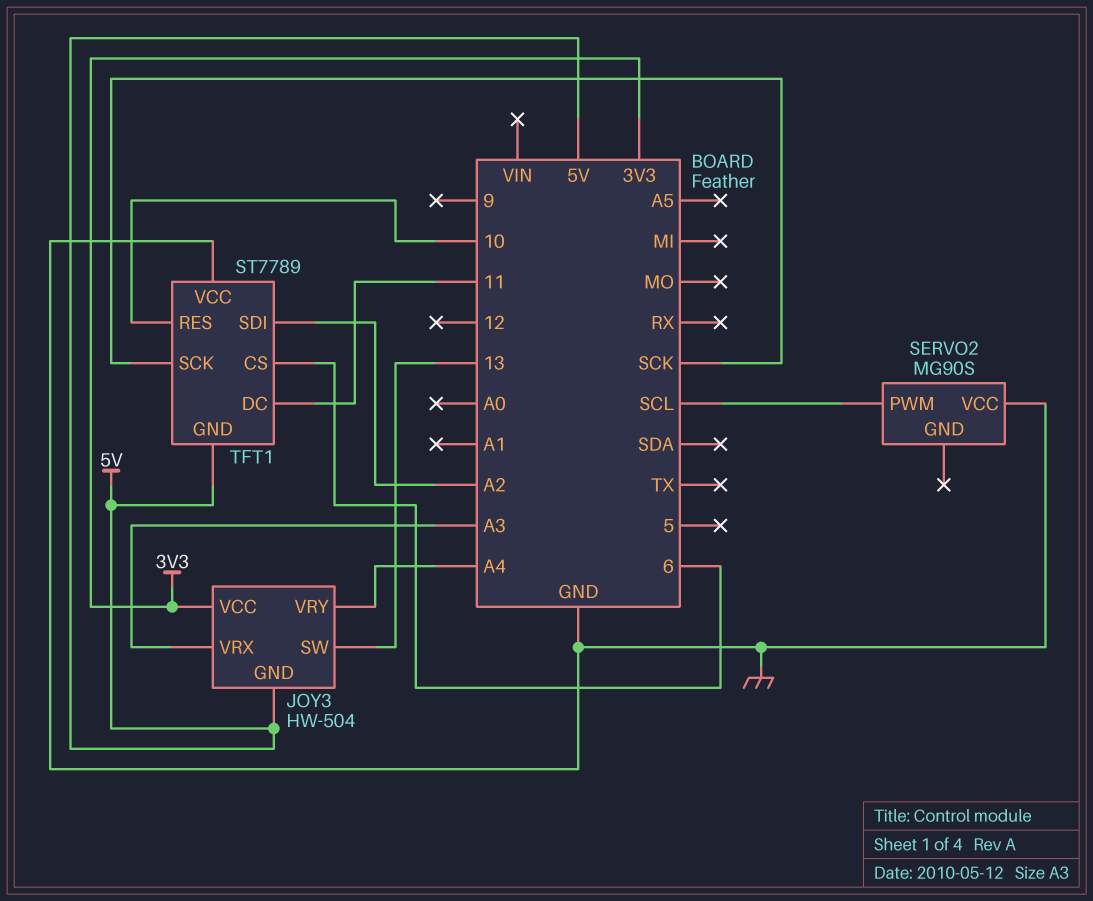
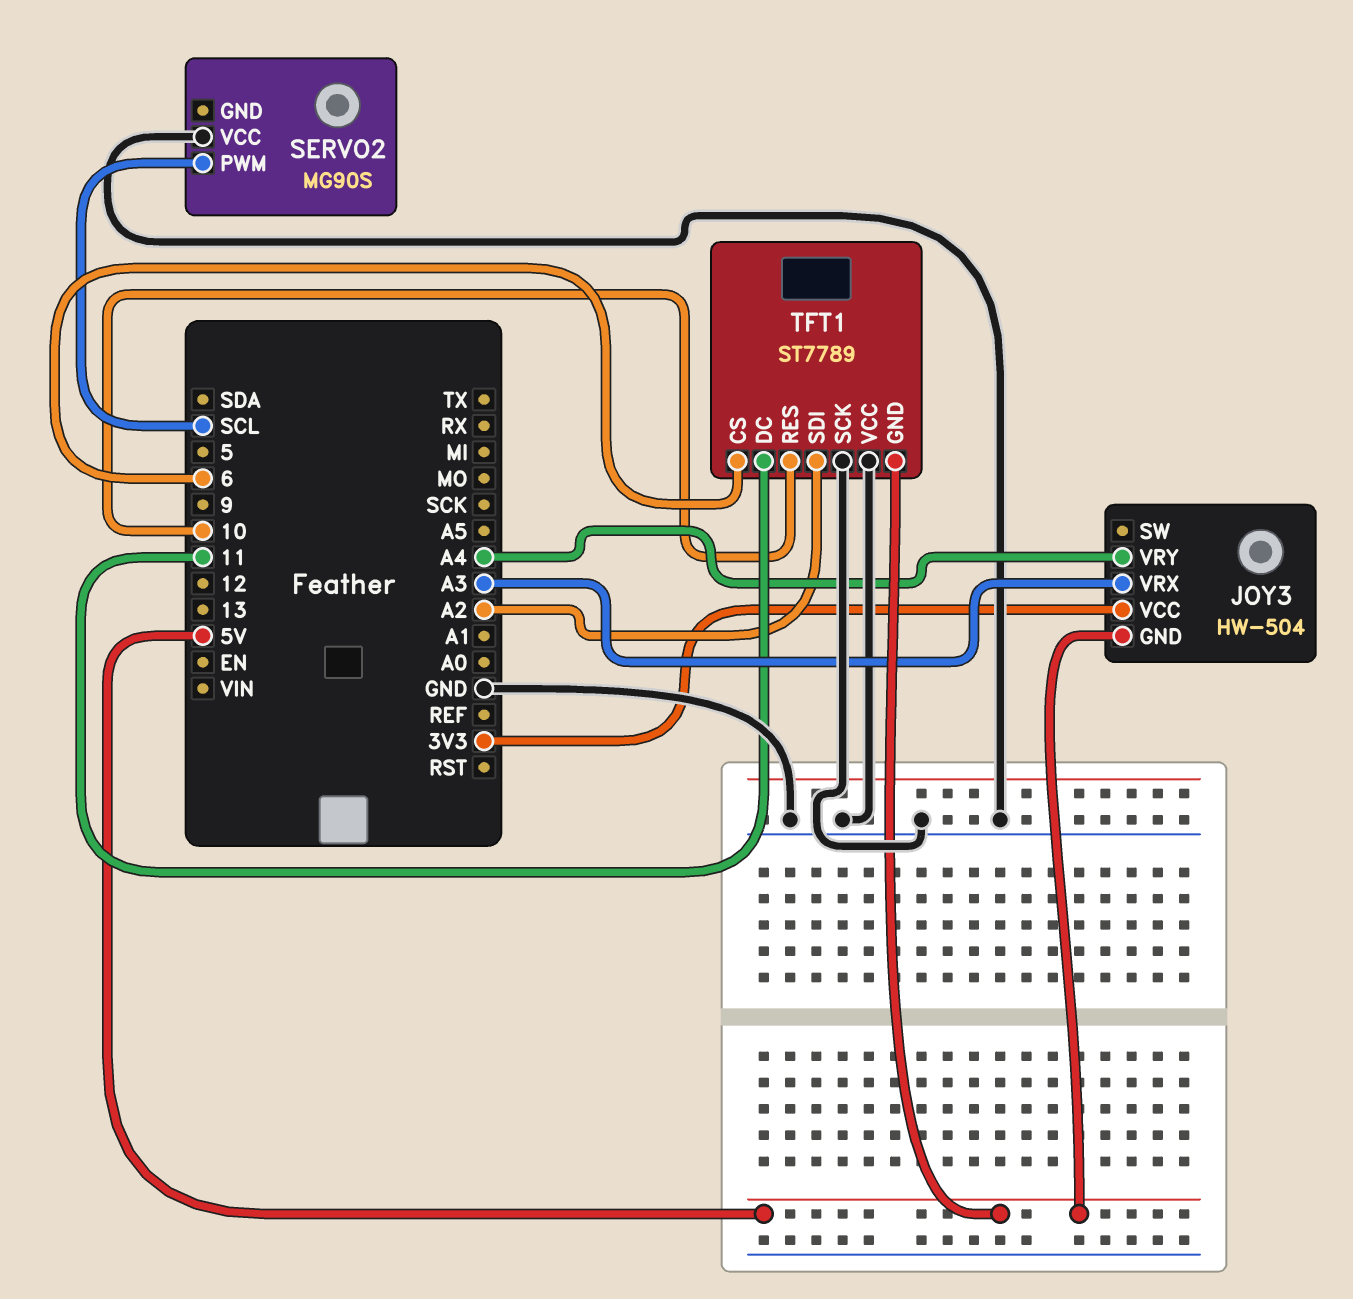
JOY3 pin SW: 13 -> none
TFT1 pin SCK: SCK -> GND

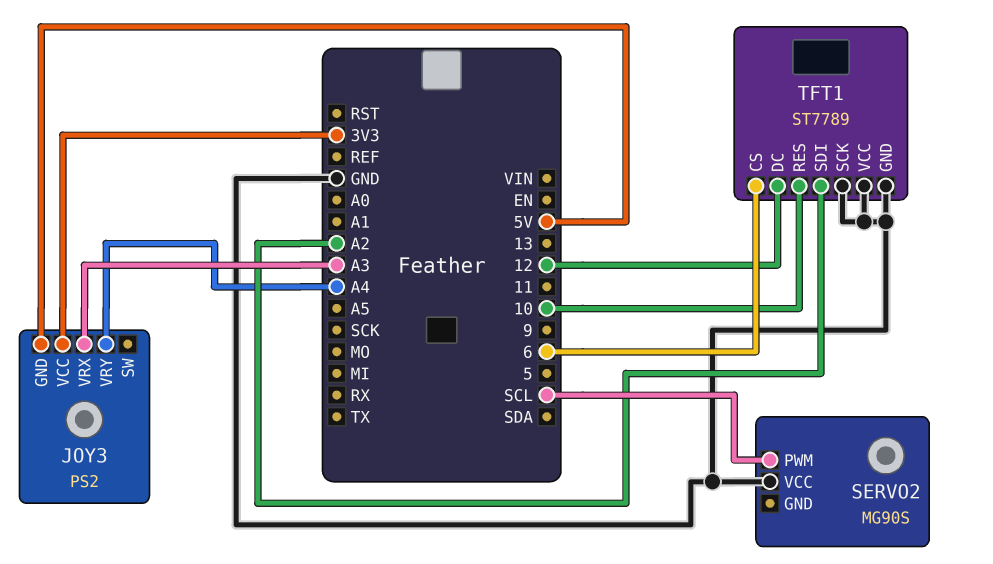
JOY3: HW-504 -> PS2
TFT1 pin DC: 11 -> 12
TFT1 pin GND: 5V -> GND

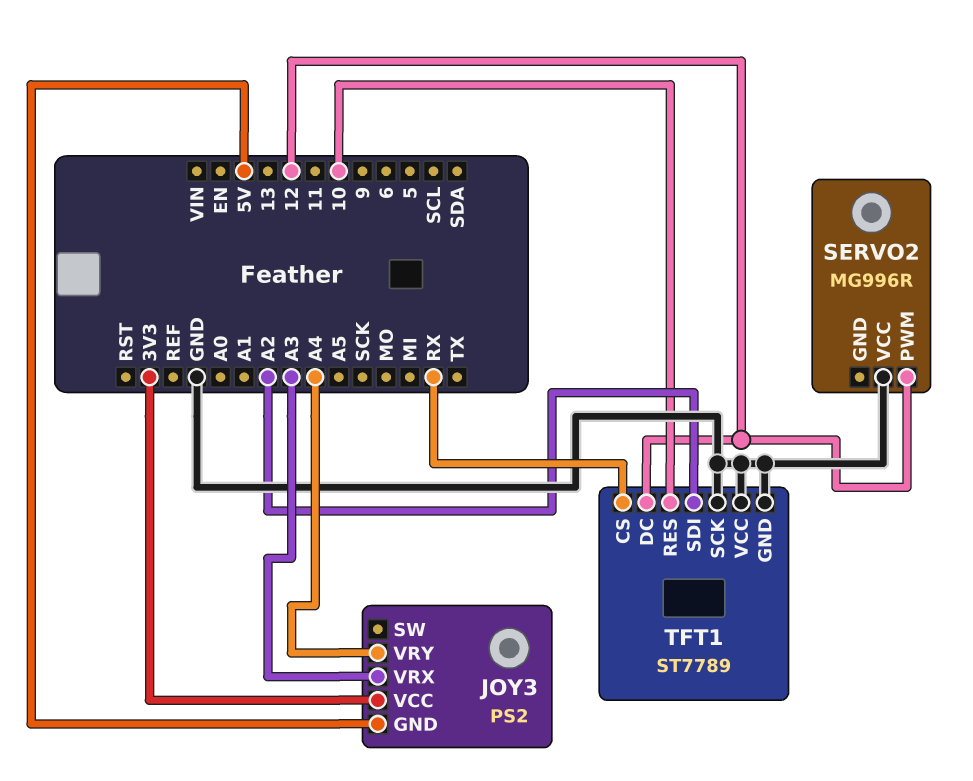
SERVO2: MG90S -> MG996R
SERVO2 pin PWM: SCL -> 12
TFT1 pin CS: 6 -> RX

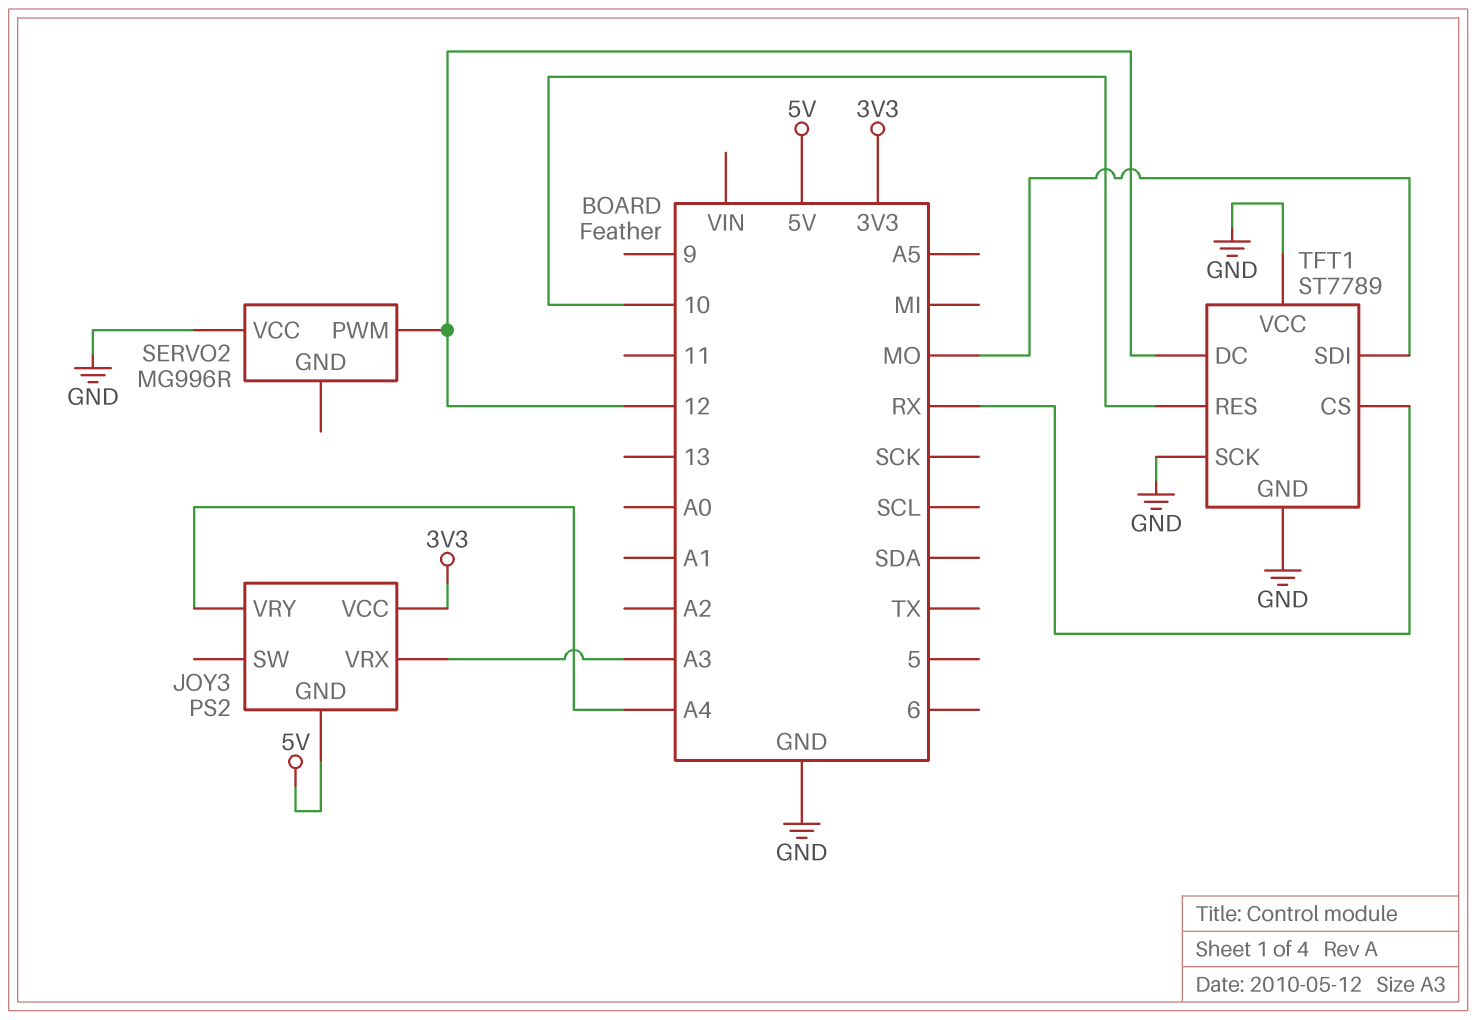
TFT1 pin SDI: A2 -> MO

